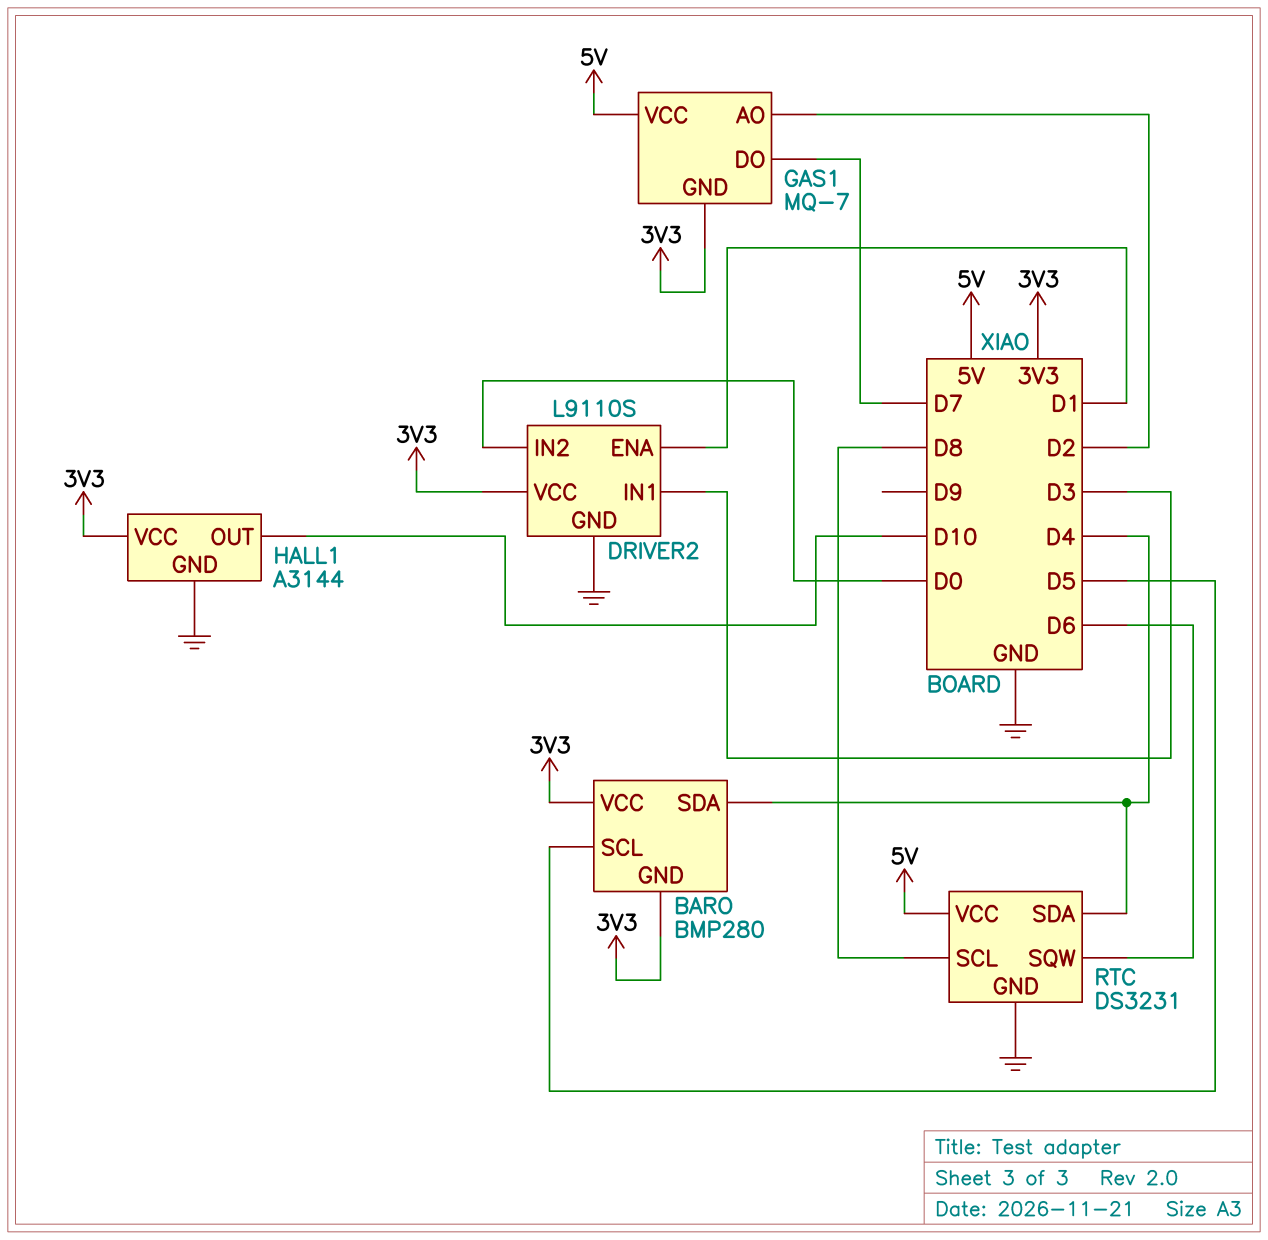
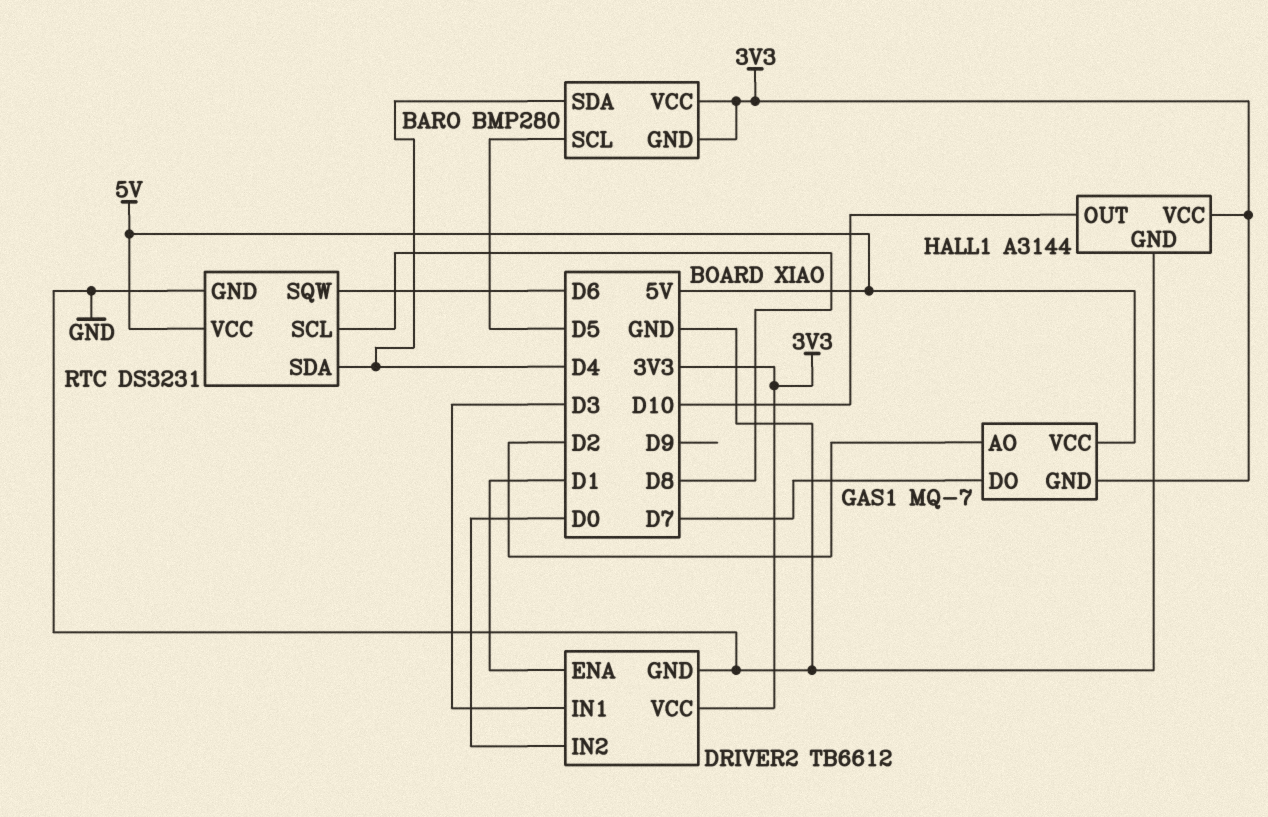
DRIVER2: L9110S -> TB6612

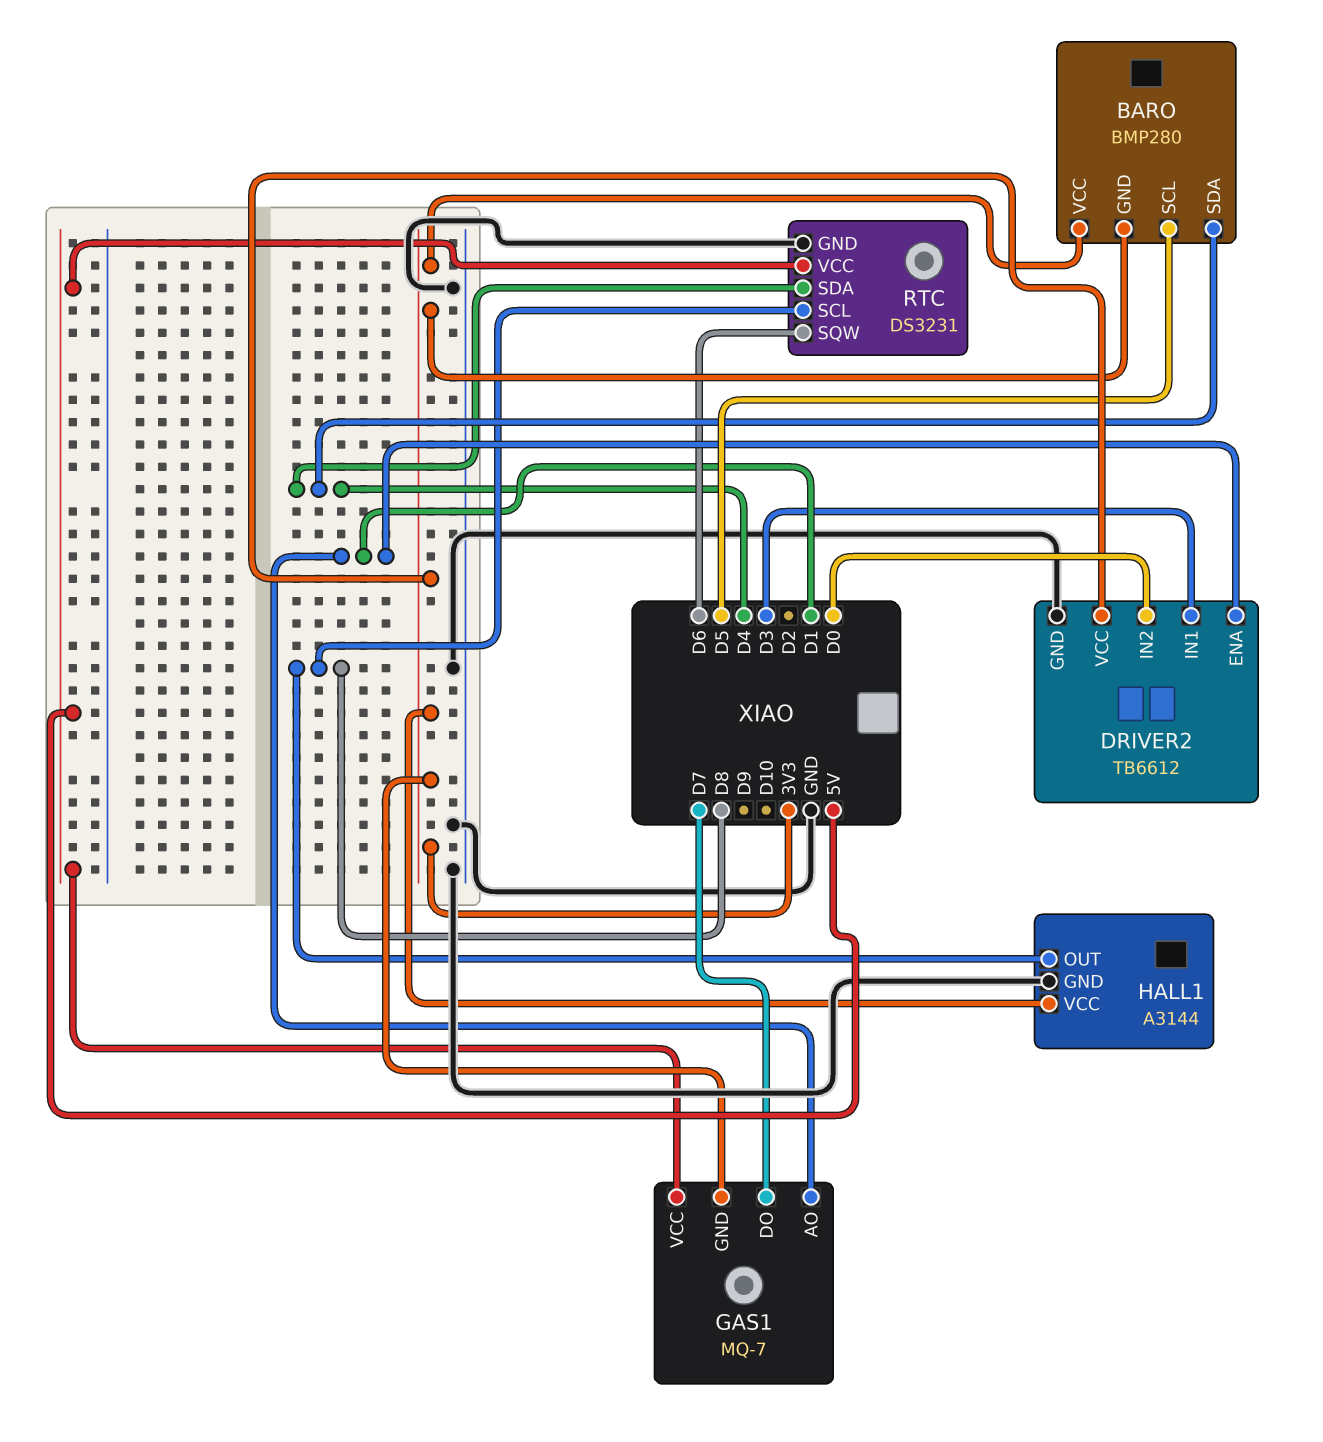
GAS1 pin AO: D2 -> D1
HALL1 pin OUT: D10 -> D8

